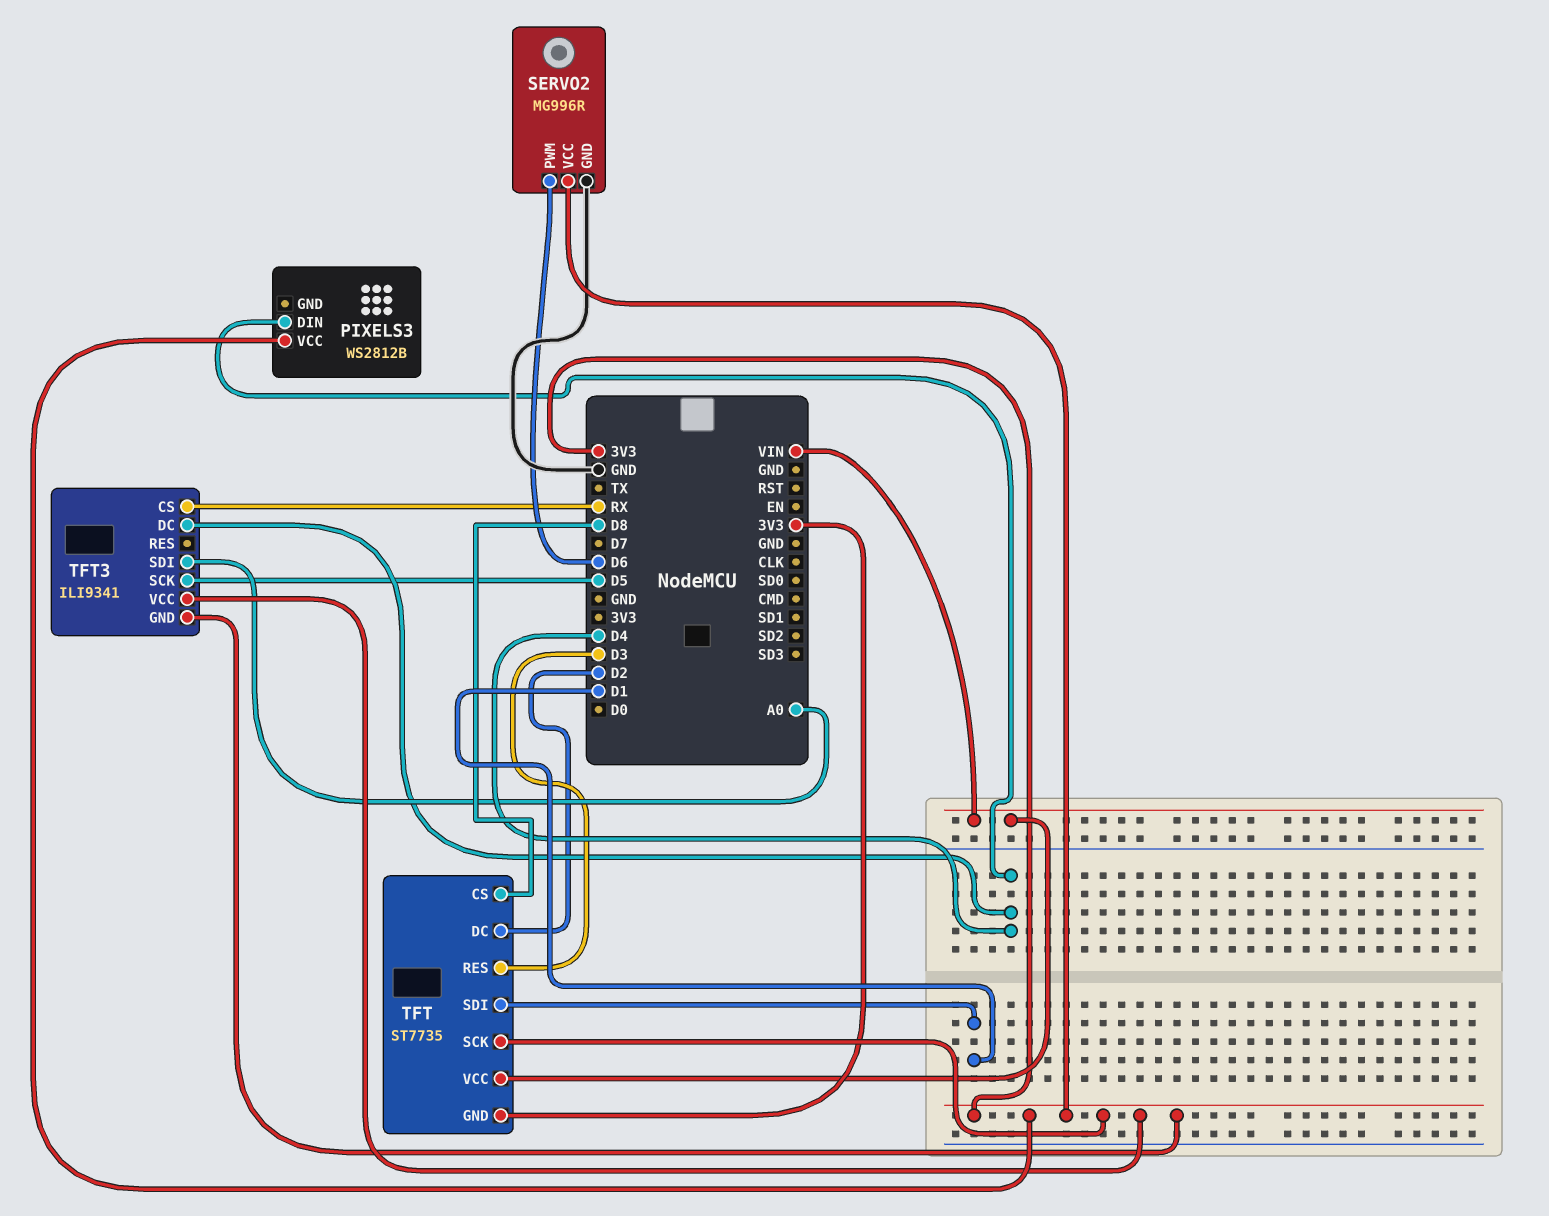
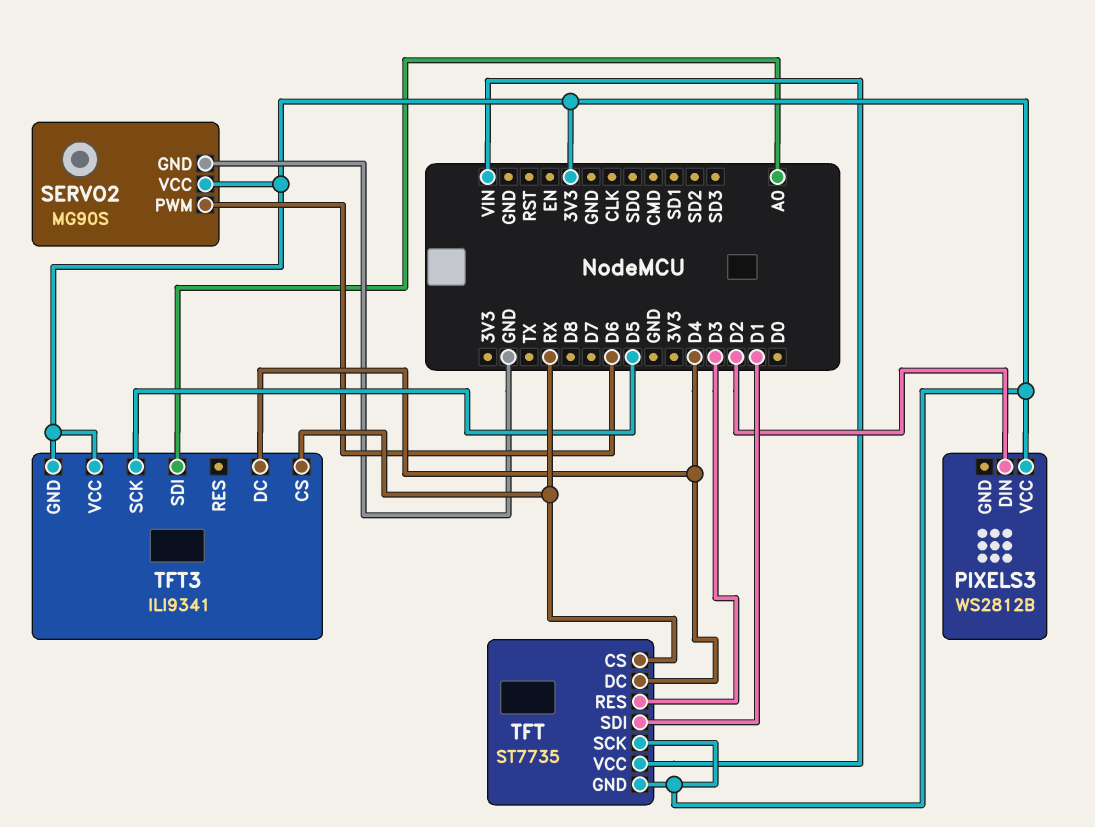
PIXELS3 pin DIN: D4 -> D2
SERVO2: MG996R -> MG90S
TFT pin CS: D8 -> RX
TFT pin DC: D2 -> D4

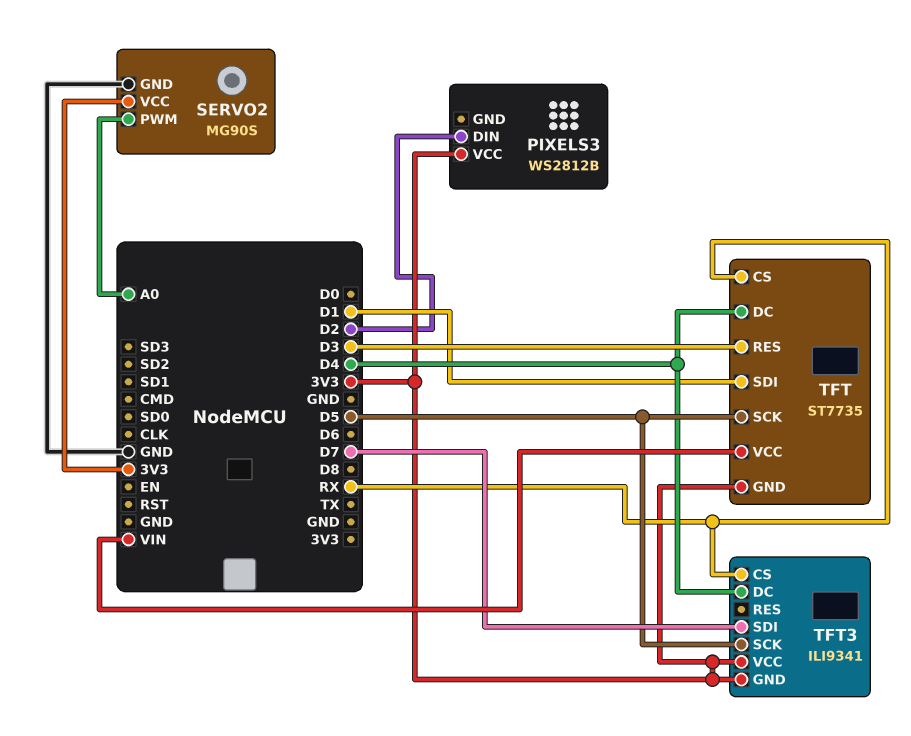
SERVO2 pin PWM: D6 -> A0
TFT pin SCK: 3V3 -> D5
TFT3 pin SDI: A0 -> D7

